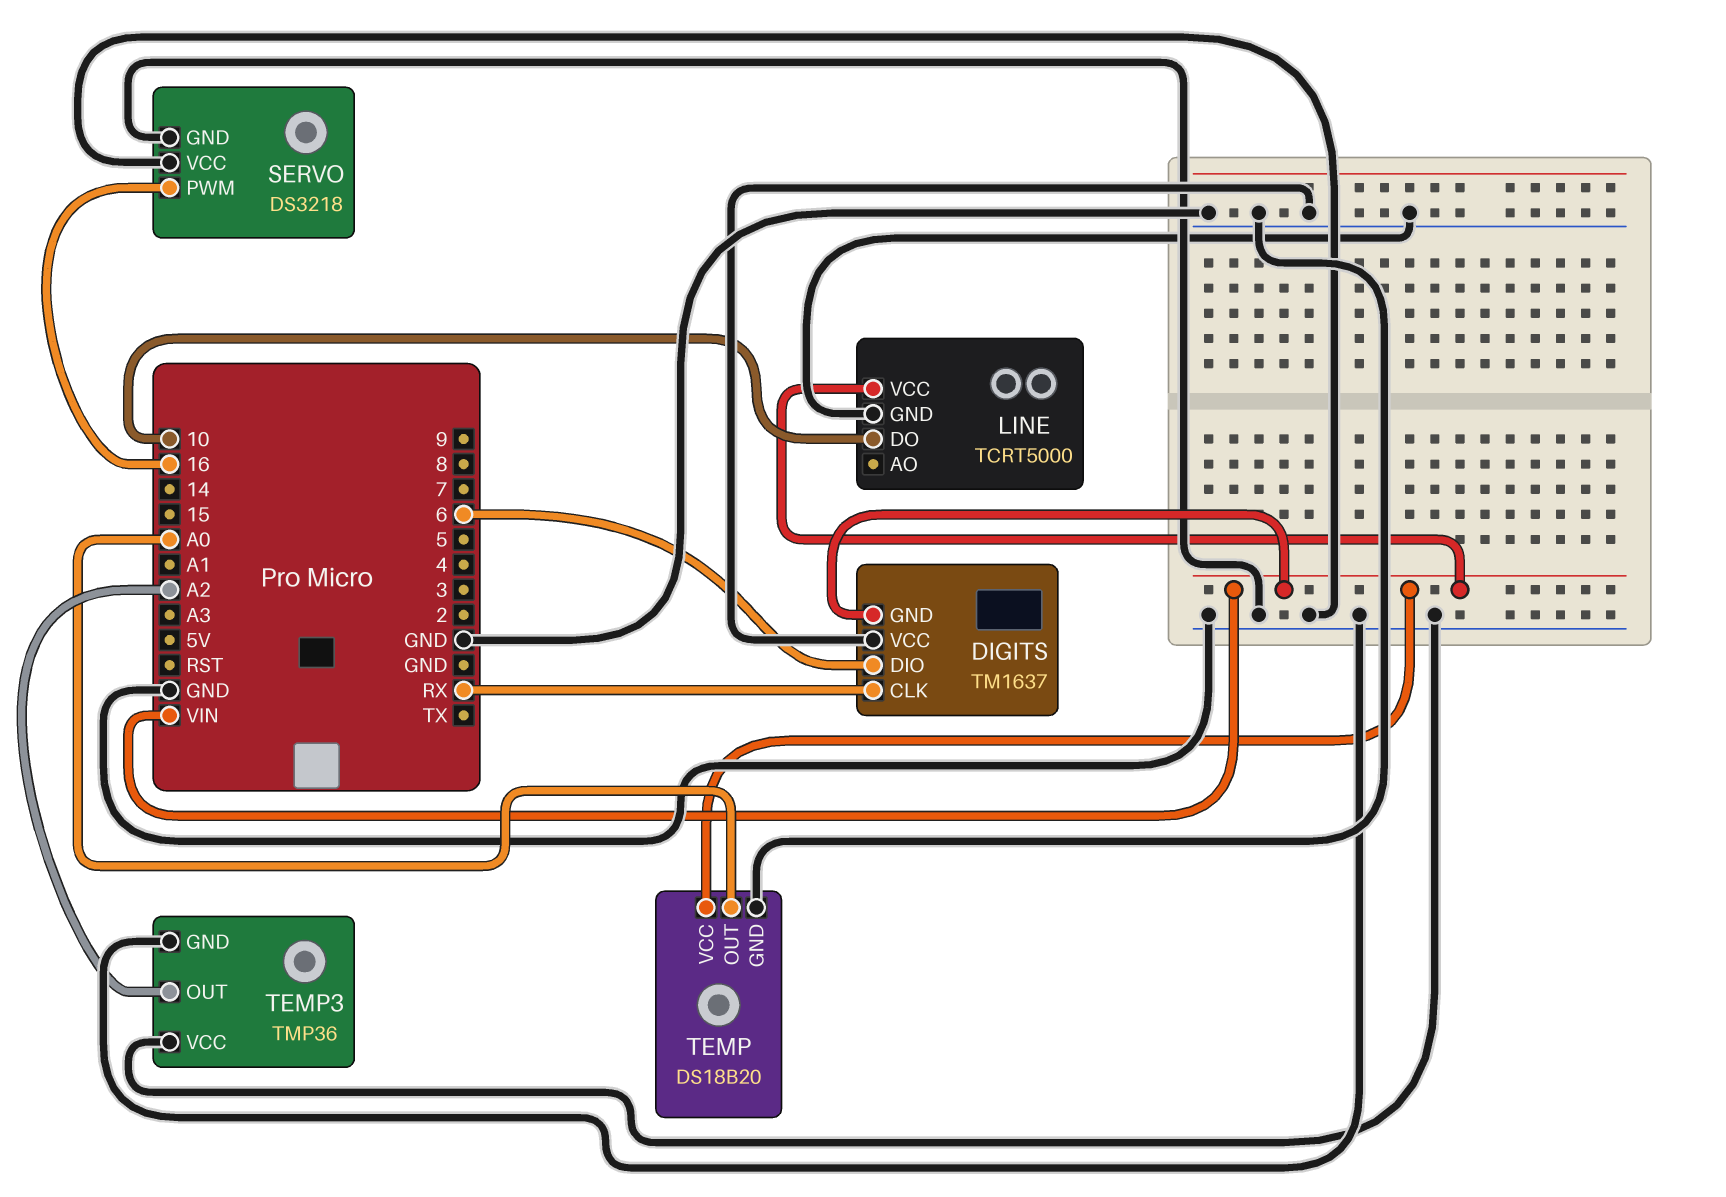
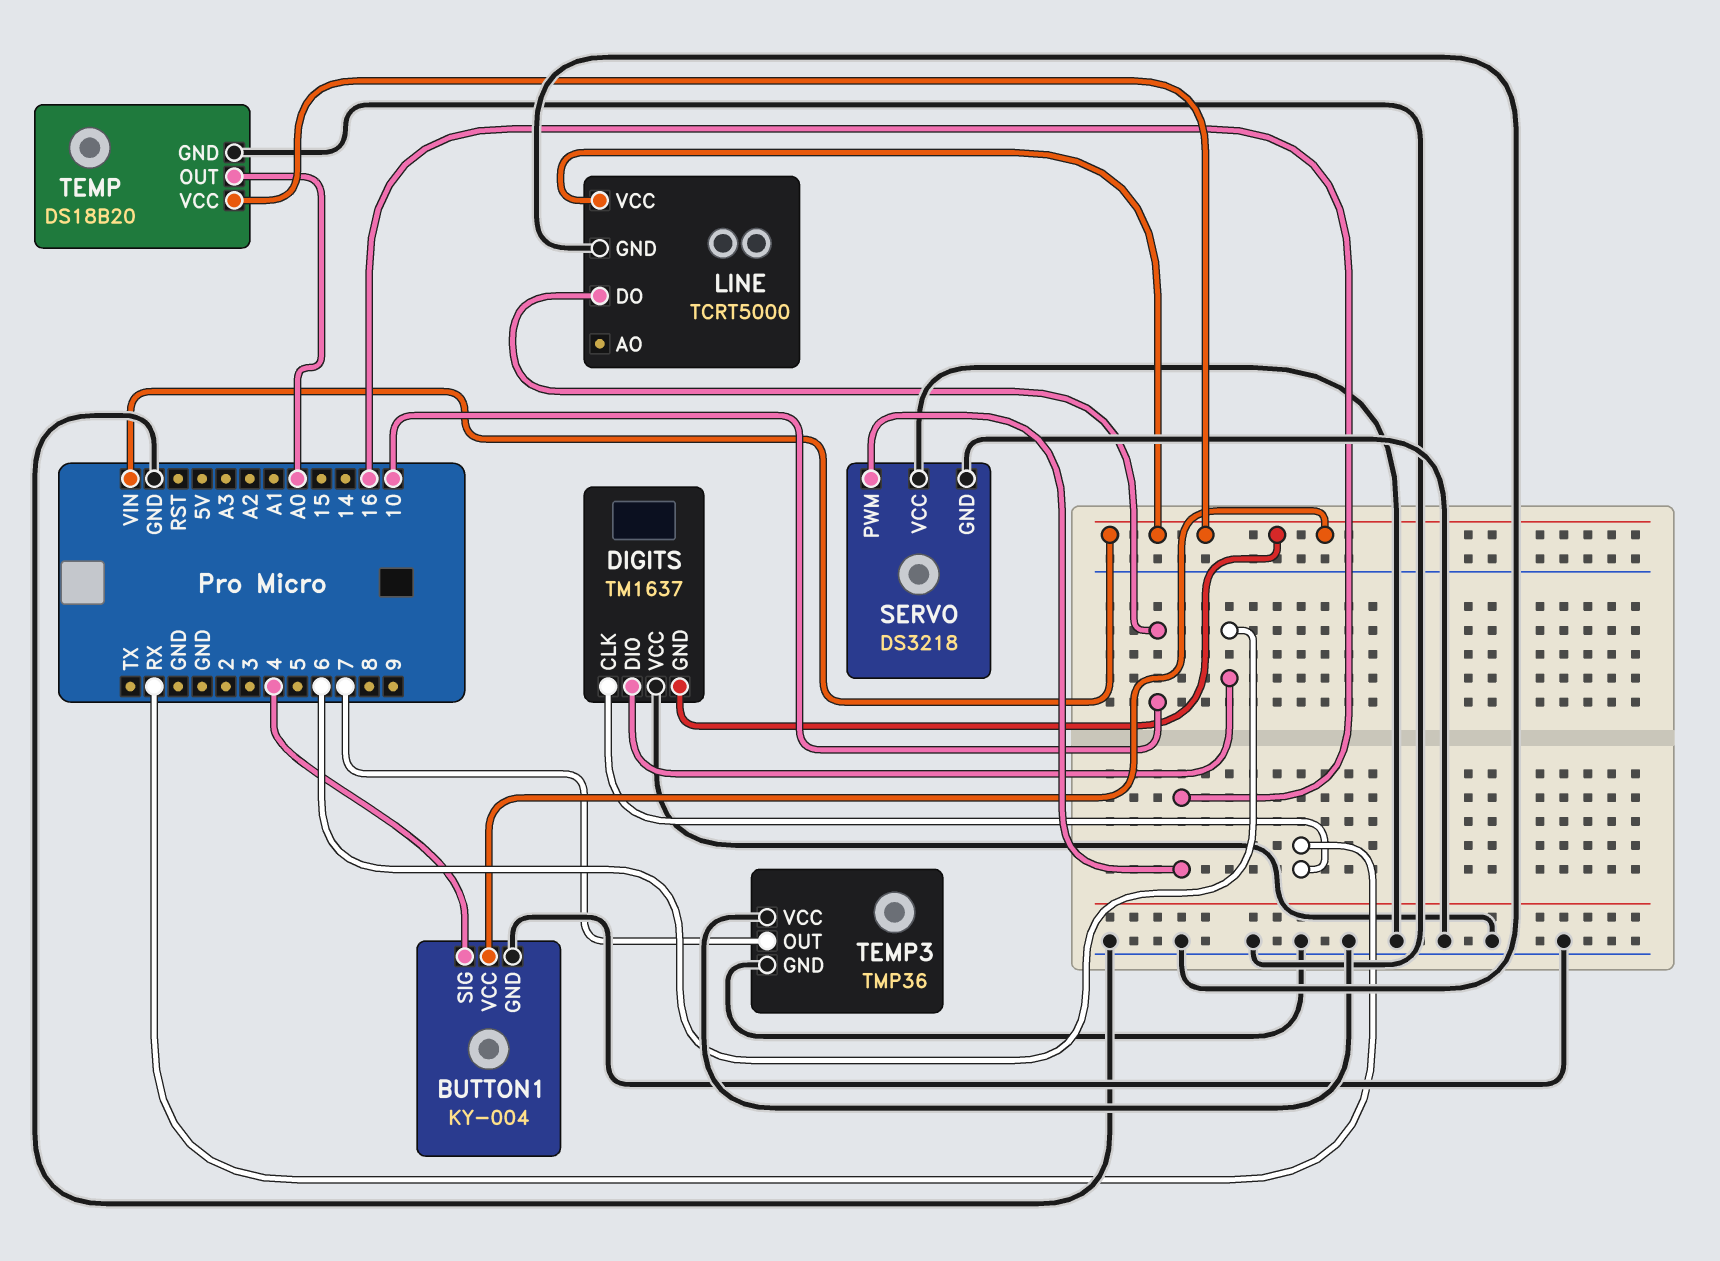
BUTTON1: none -> KY-004
BUTTON1 pin GND: none -> GND
BUTTON1 pin SIG: none -> 4
BUTTON1 pin VCC: none -> VIN
TEMP3 pin OUT: A2 -> 7

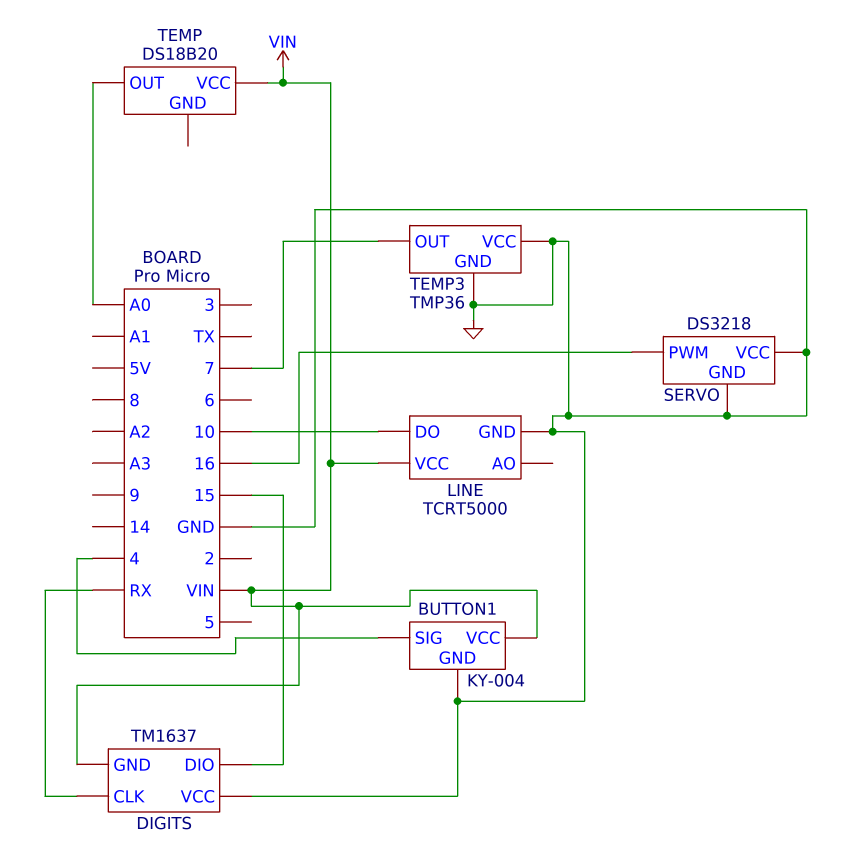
DIGITS pin DIO: 6 -> 15
TEMP pin GND: GND -> none

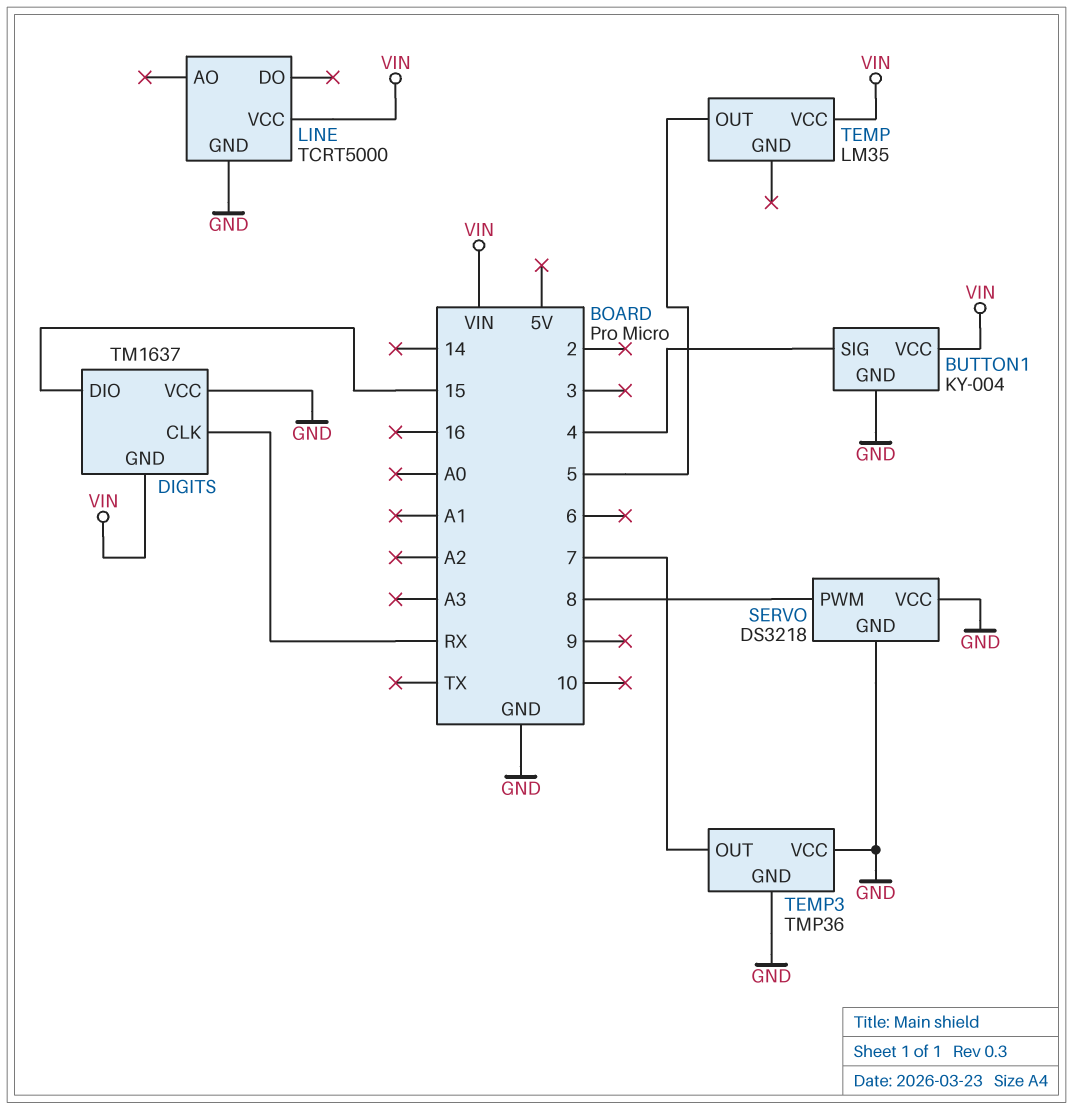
LINE pin DO: 10 -> none
SERVO pin PWM: 16 -> 8
TEMP: DS18B20 -> LM35
TEMP pin OUT: A0 -> 5

